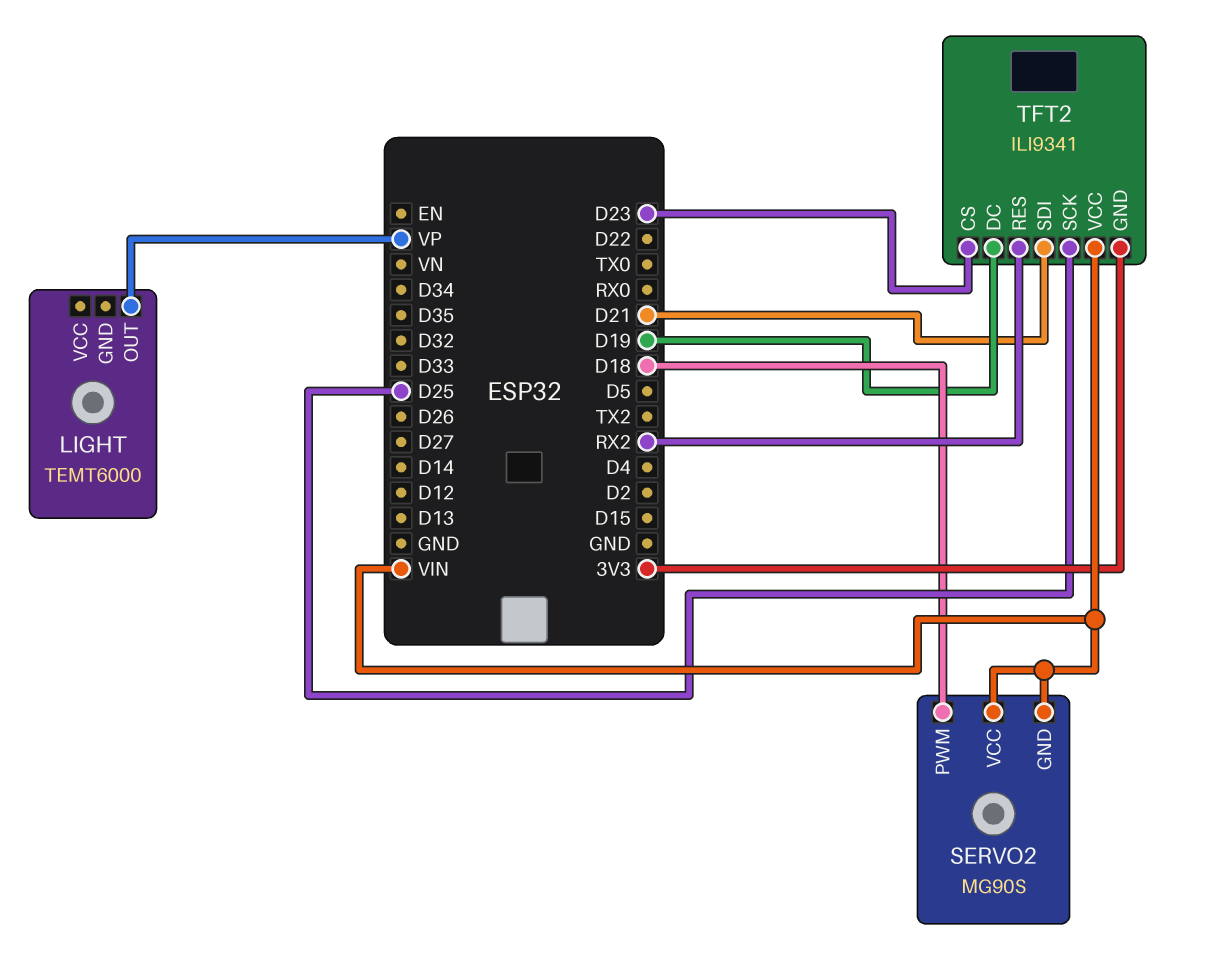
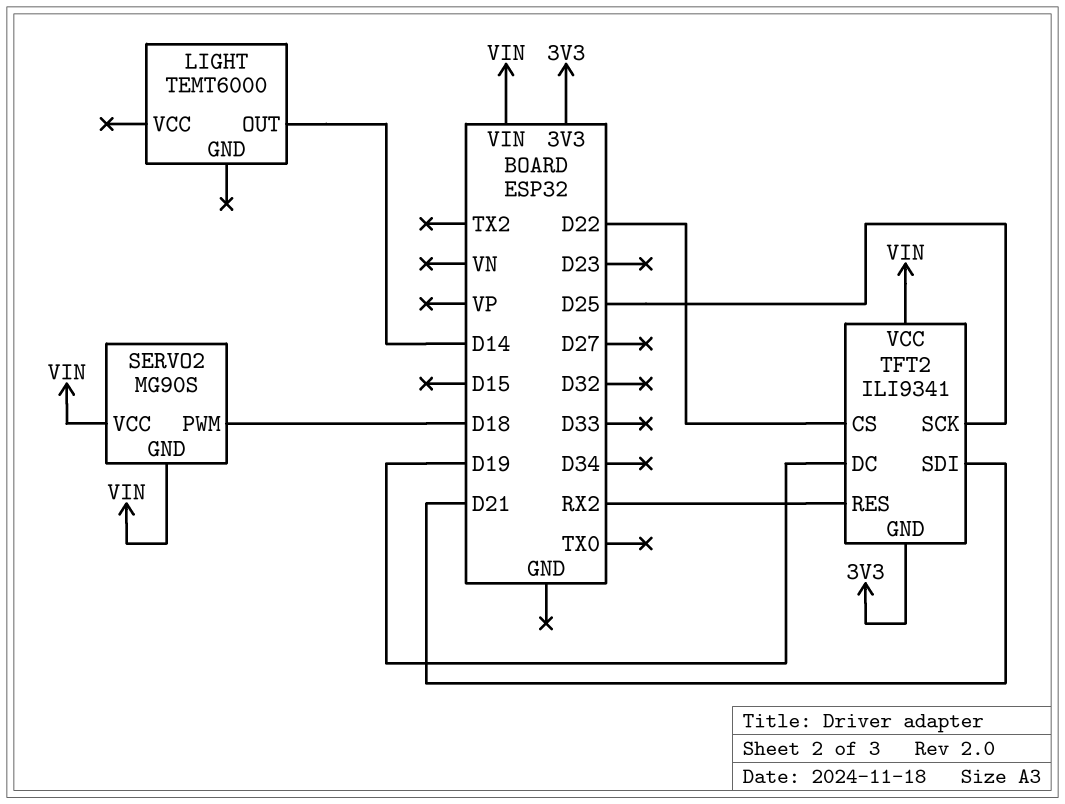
LIGHT pin OUT: VP -> D14
TFT2 pin CS: D23 -> D22

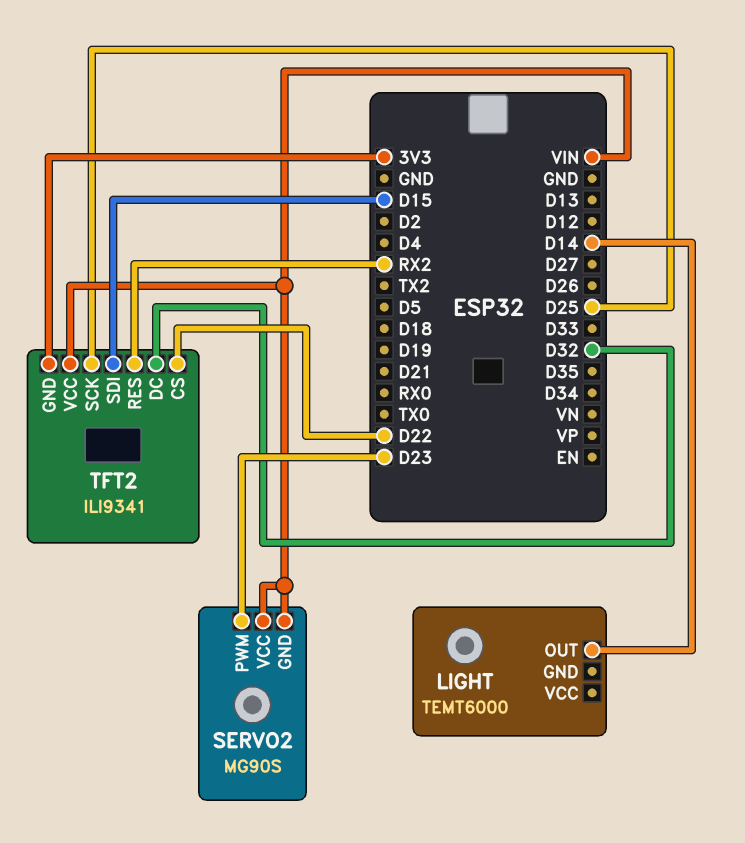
SERVO2 pin PWM: D18 -> D23
TFT2 pin DC: D19 -> D32
TFT2 pin SDI: D21 -> D15

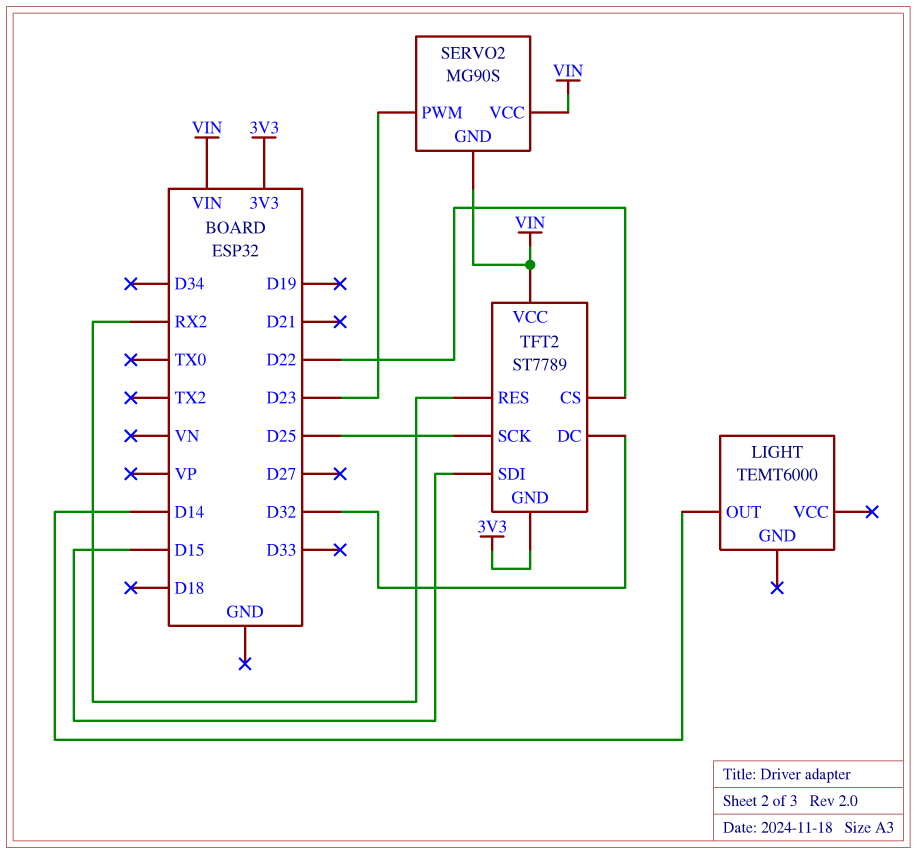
TFT2: ILI9341 -> ST7789

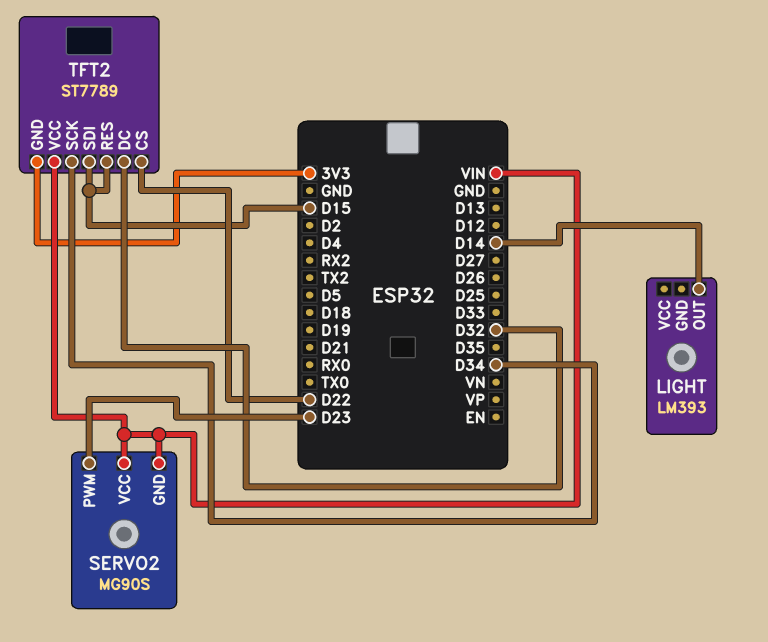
LIGHT: TEMT6000 -> LM393
TFT2 pin RES: RX2 -> D15
TFT2 pin SCK: D25 -> D34

